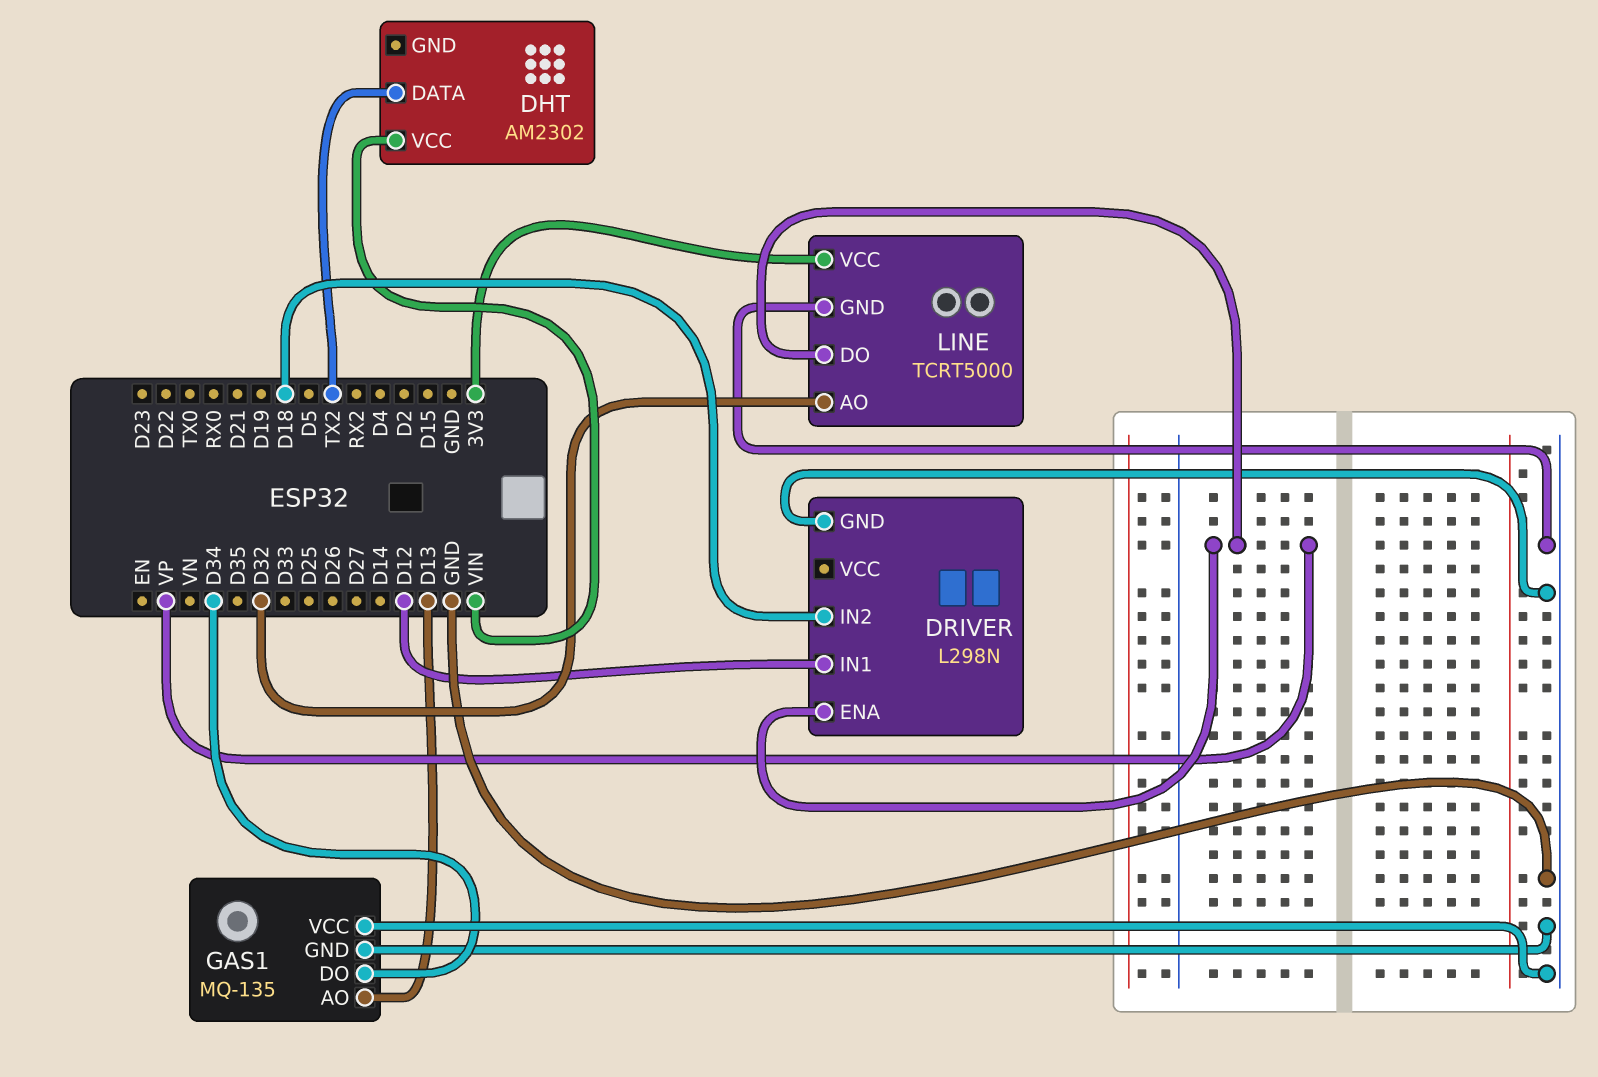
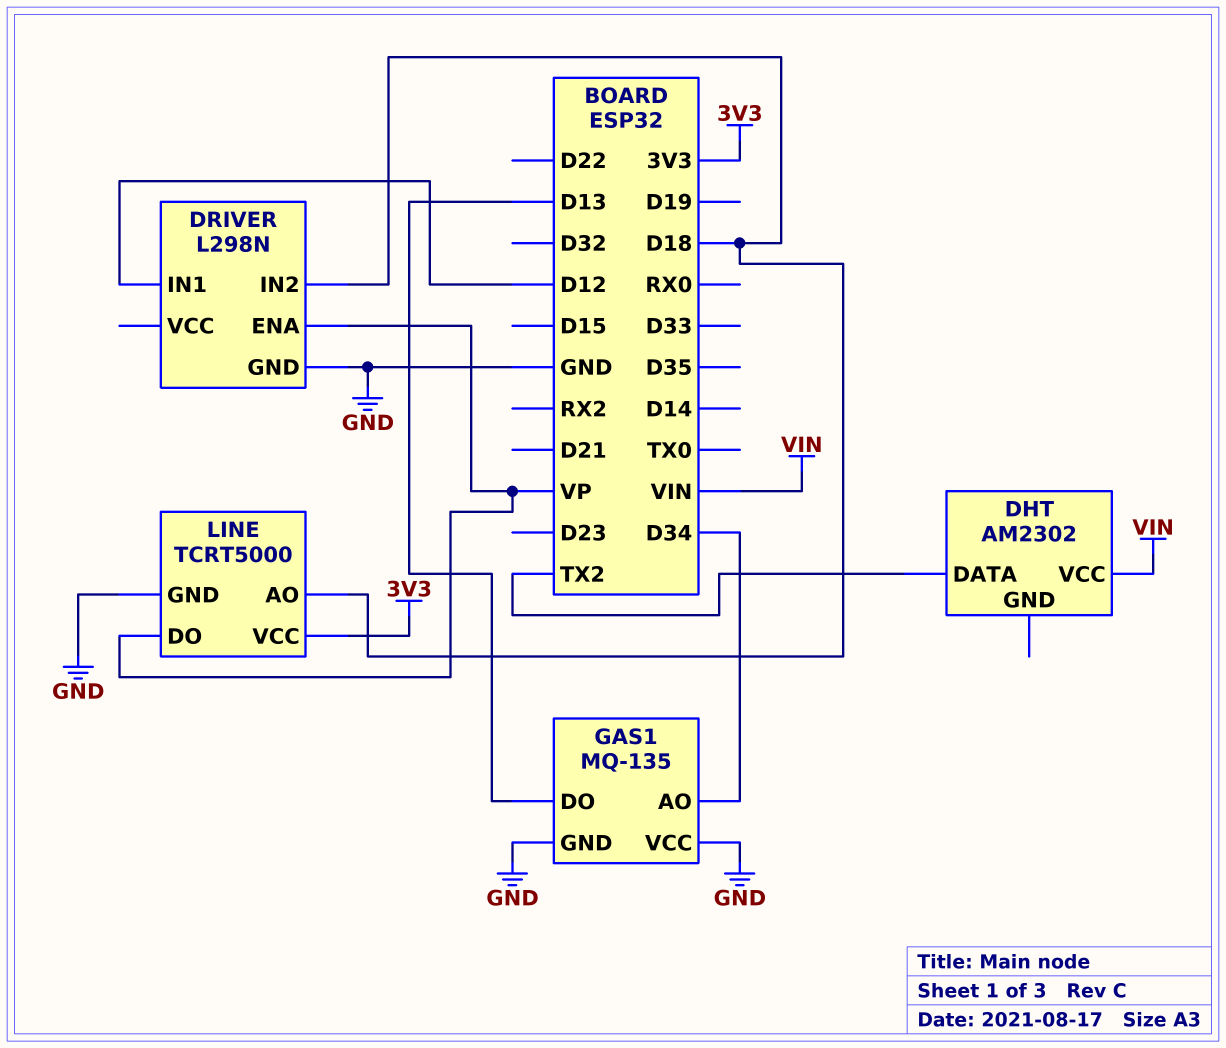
GAS1 pin AO: D13 -> D34
GAS1 pin DO: D34 -> D13
LINE pin AO: D32 -> D18

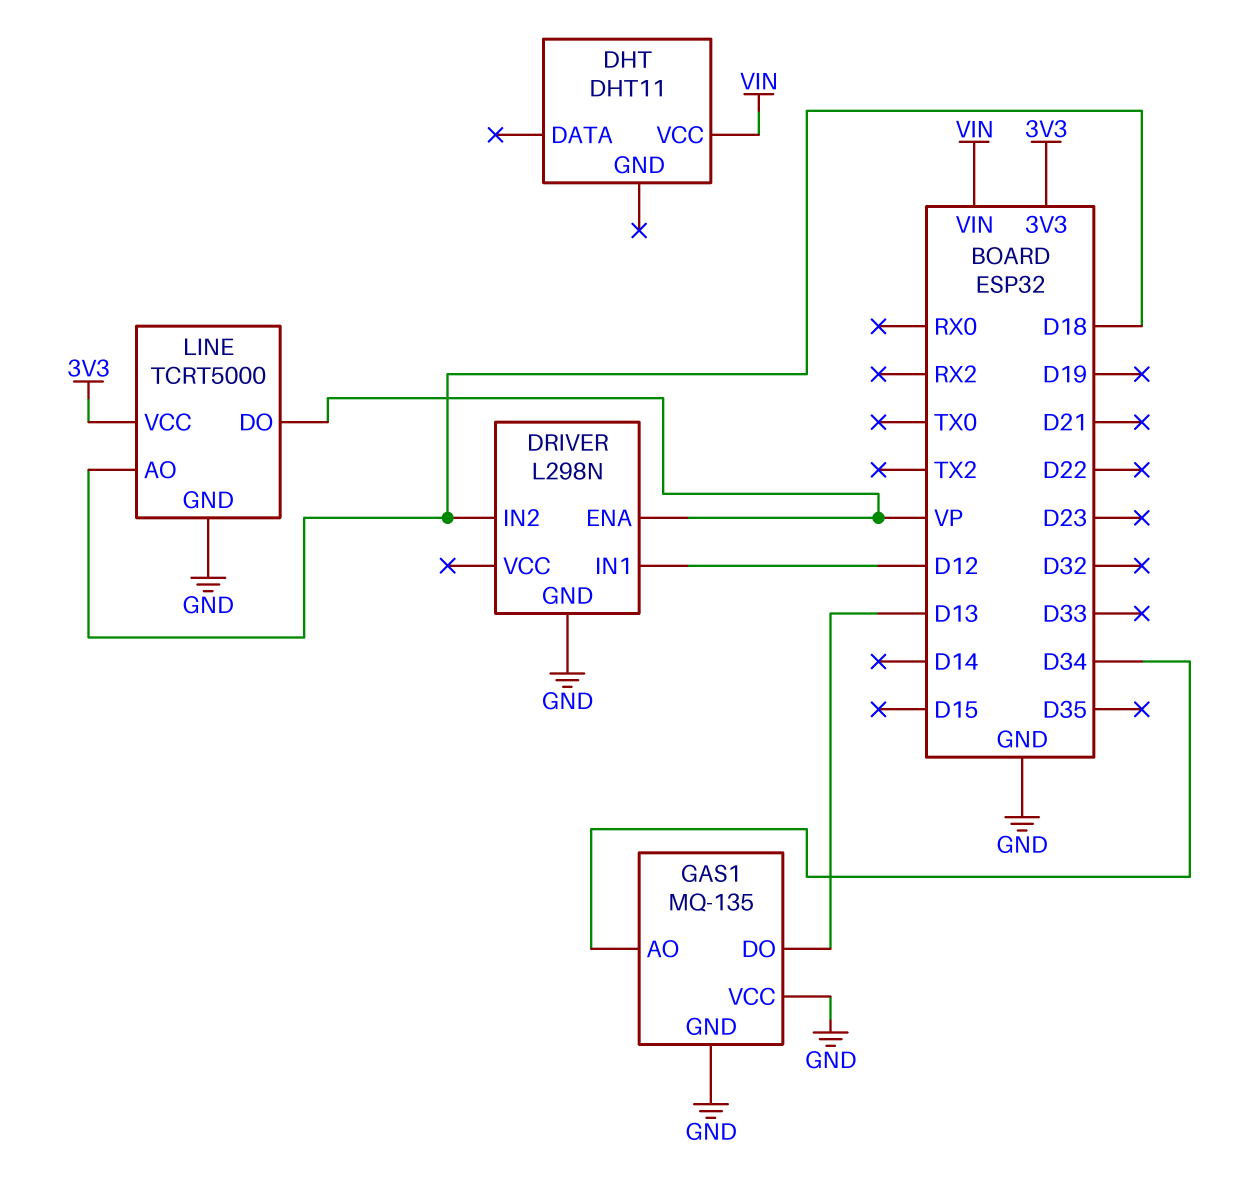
DHT: AM2302 -> DHT11
DHT pin DATA: TX2 -> none

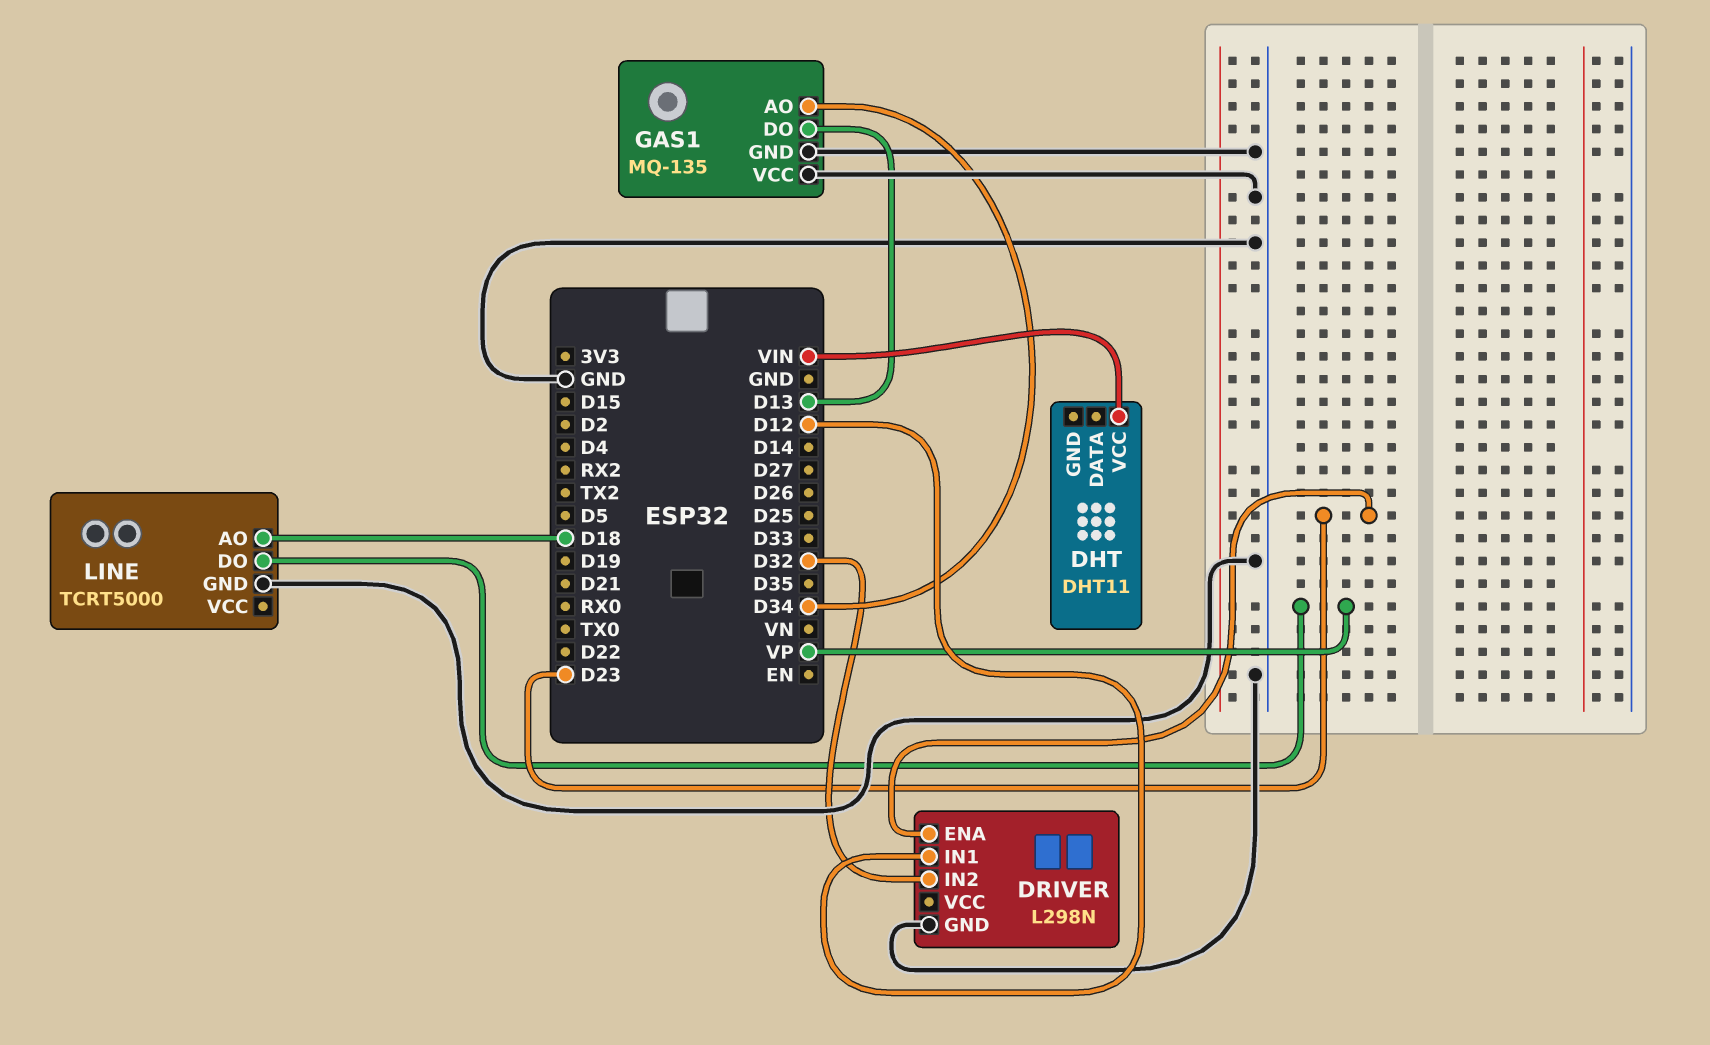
DRIVER pin ENA: VP -> D23
DRIVER pin IN2: D18 -> D32
LINE pin VCC: 3V3 -> none

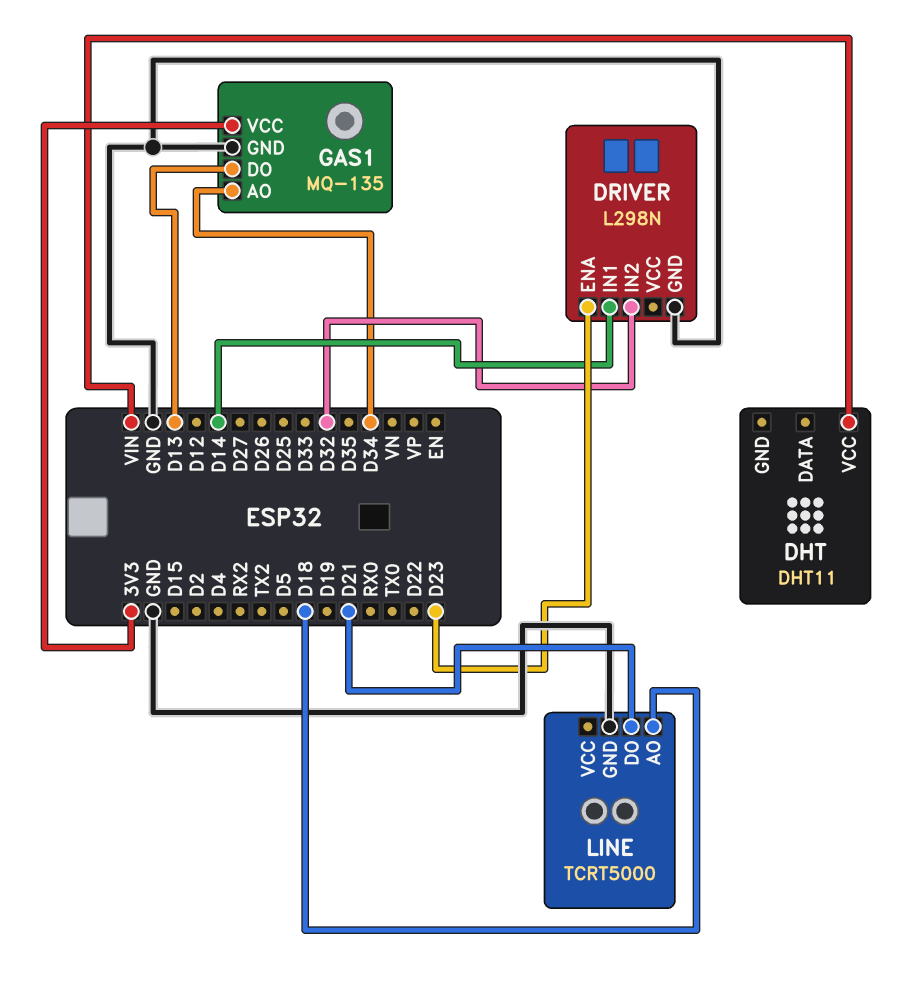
DRIVER pin IN1: D12 -> D14
GAS1 pin VCC: GND -> 3V3
LINE pin DO: VP -> D21

